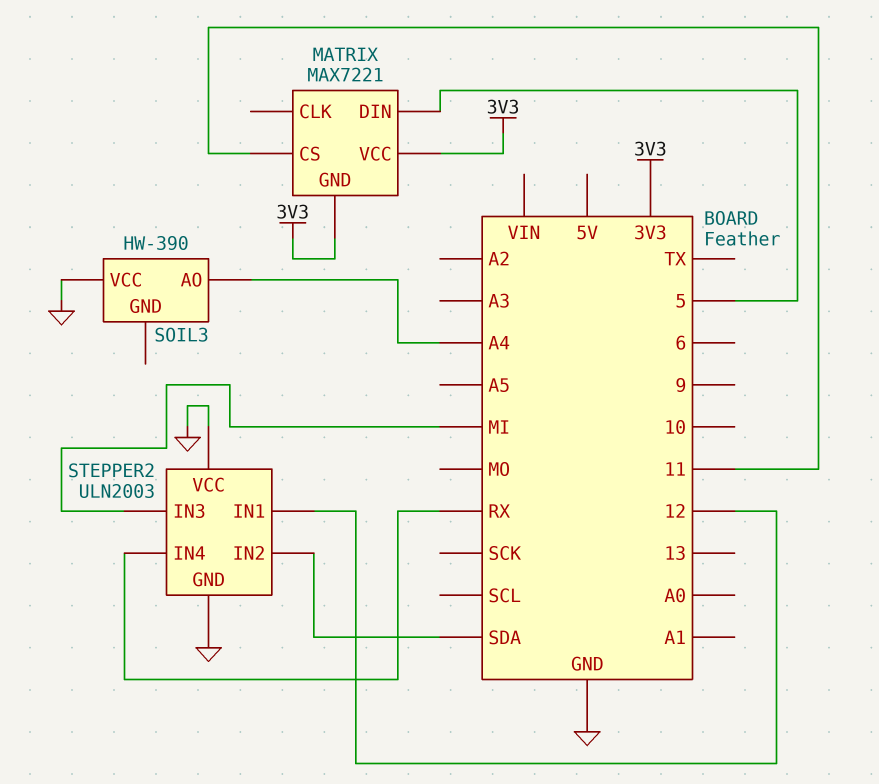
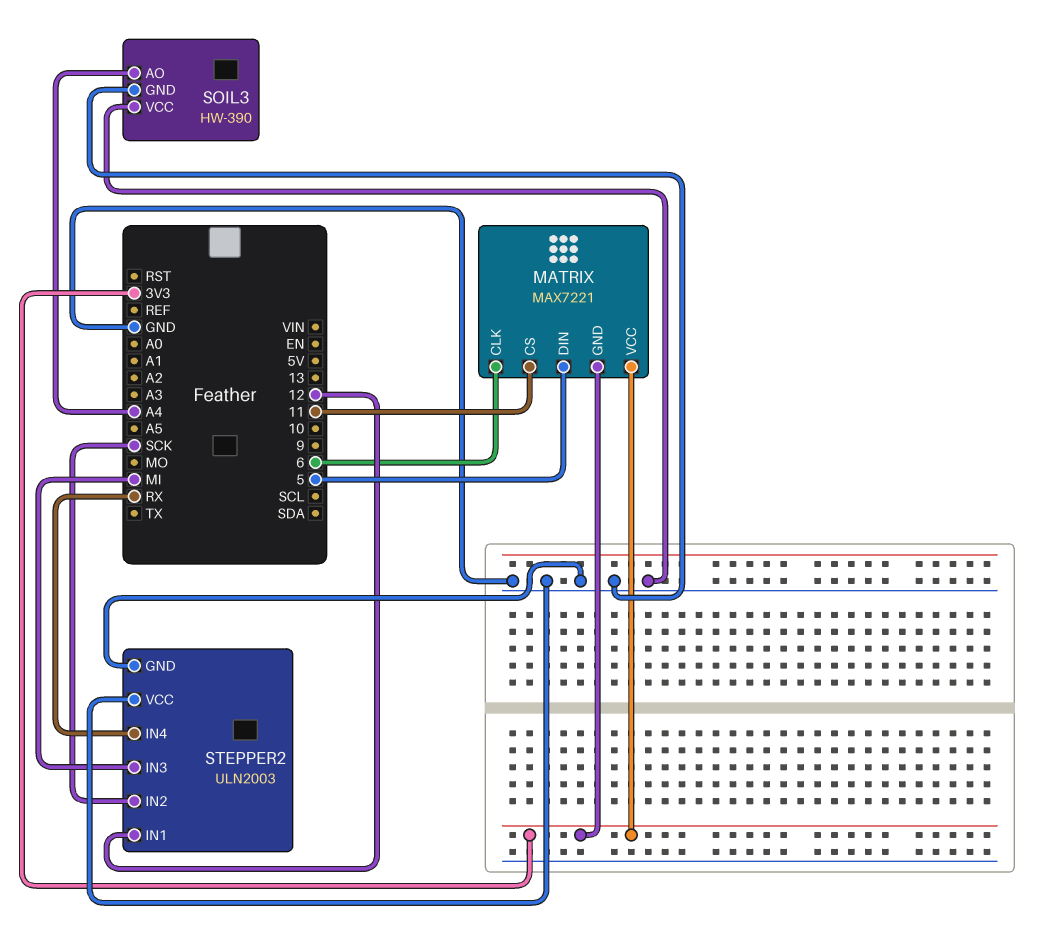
MATRIX pin CLK: none -> 6
SOIL3 pin GND: none -> GND
STEPPER2 pin IN2: SDA -> SCK

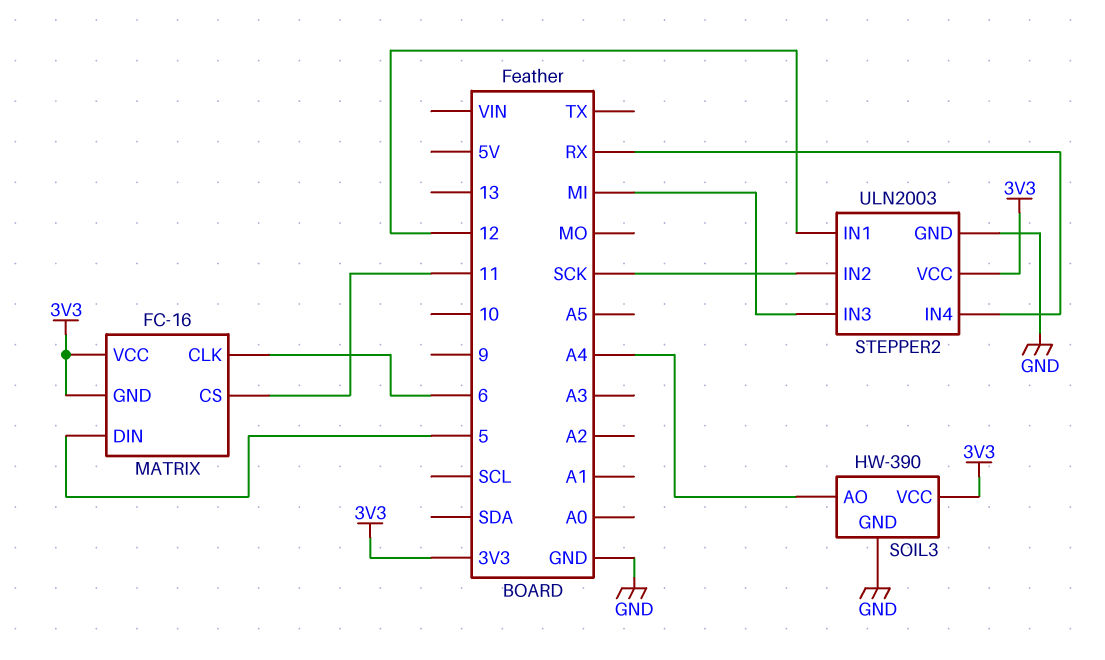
MATRIX: MAX7221 -> FC-16
SOIL3 pin VCC: GND -> 3V3
STEPPER2 pin VCC: GND -> 3V3

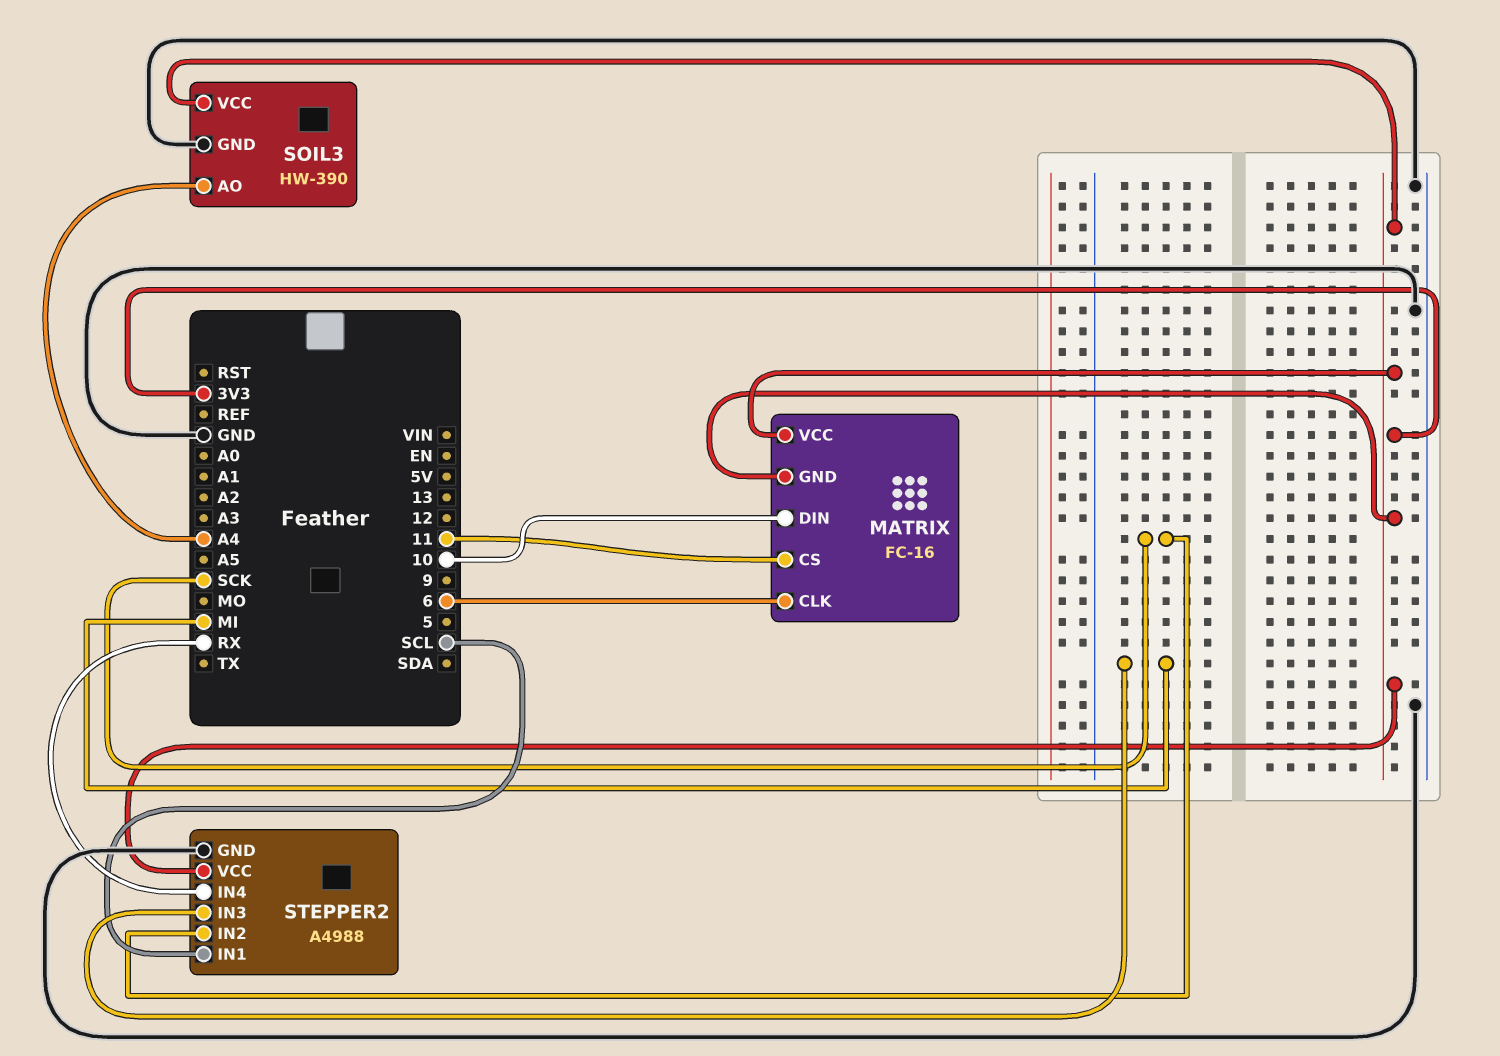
MATRIX pin DIN: 5 -> 10
STEPPER2: ULN2003 -> A4988
STEPPER2 pin IN1: 12 -> SCL

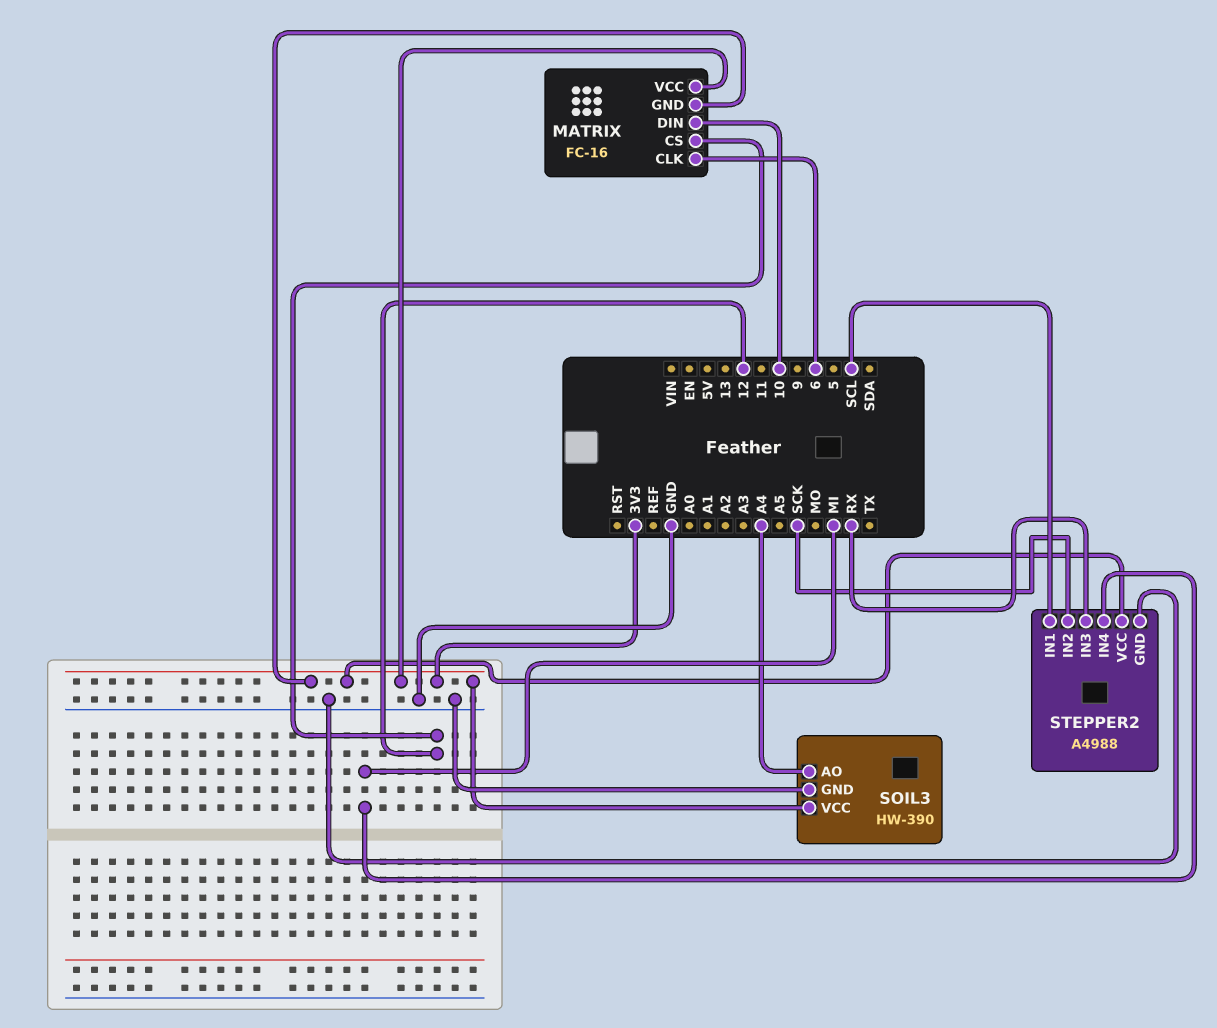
MATRIX pin CS: 11 -> 12
STEPPER2 pin IN3: MI -> RX
STEPPER2 pin IN4: RX -> MI

